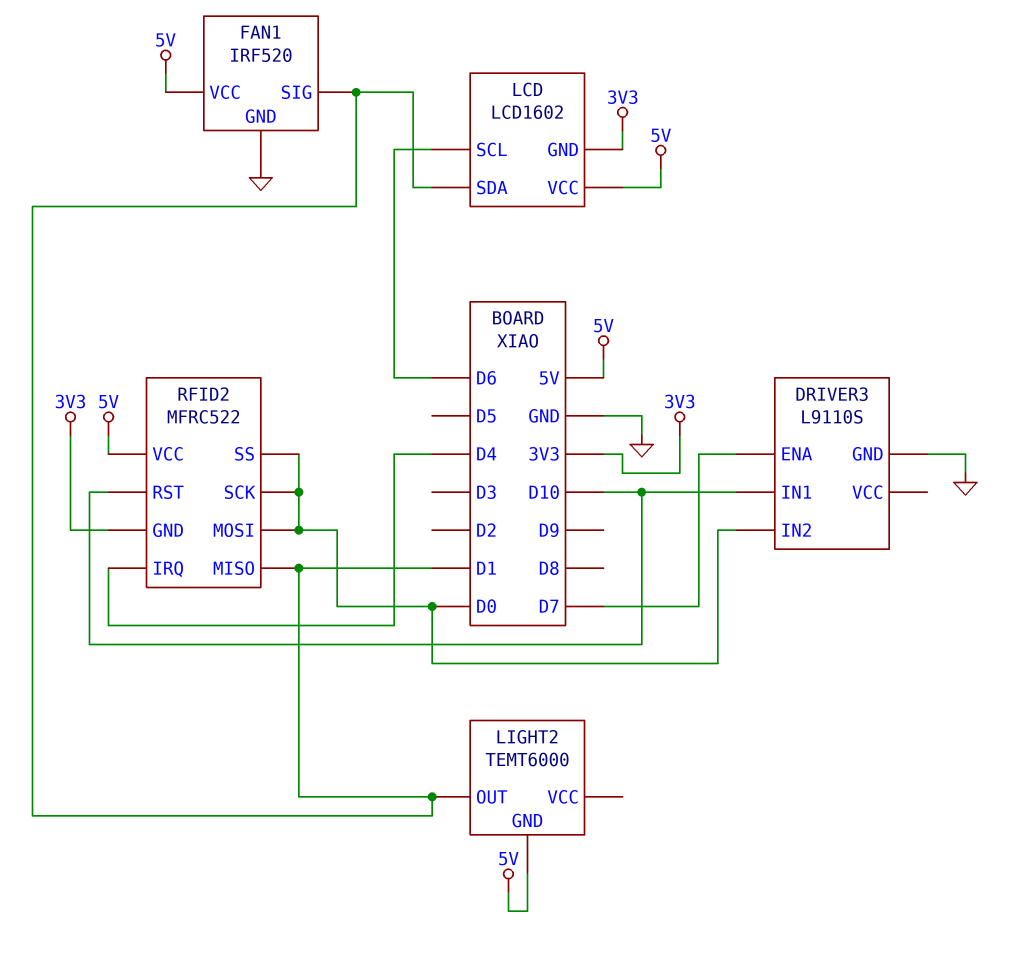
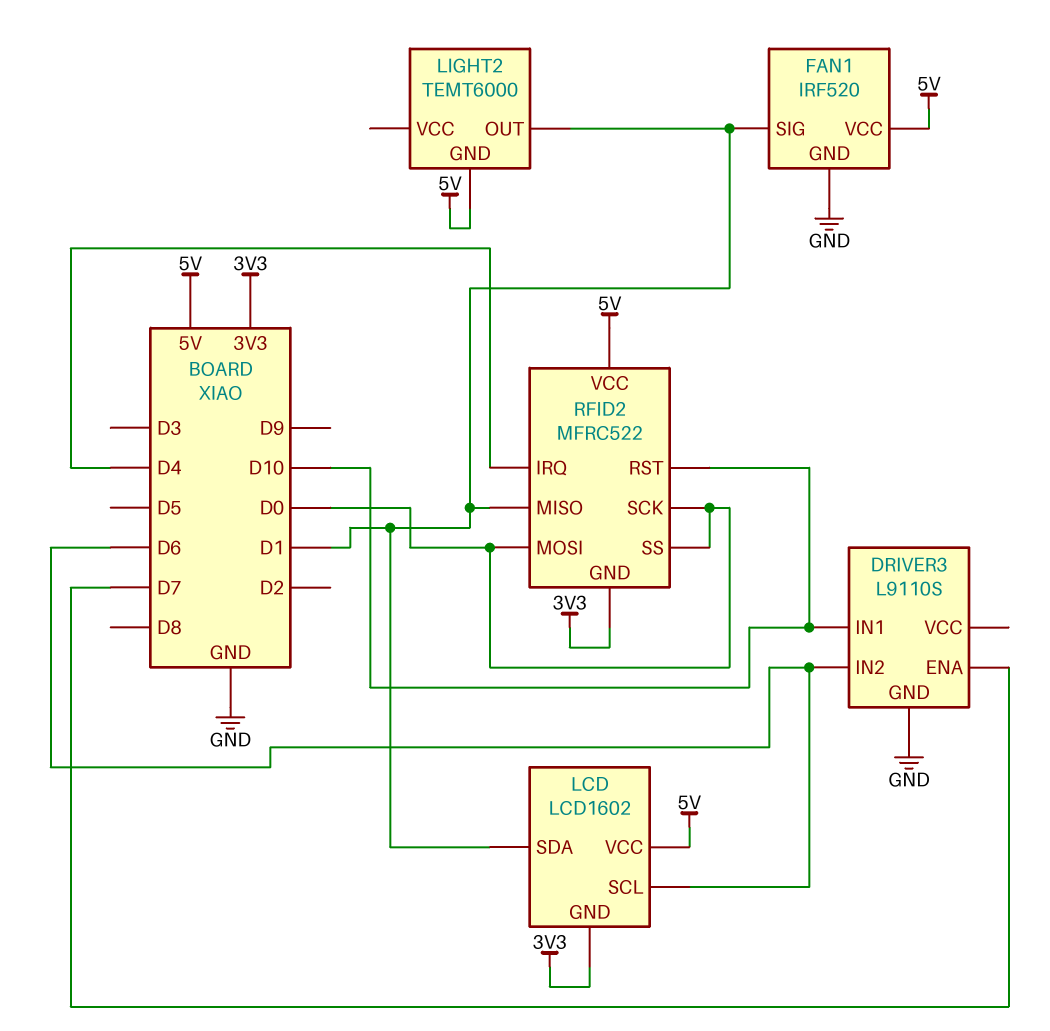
DRIVER3 pin IN2: D0 -> D6

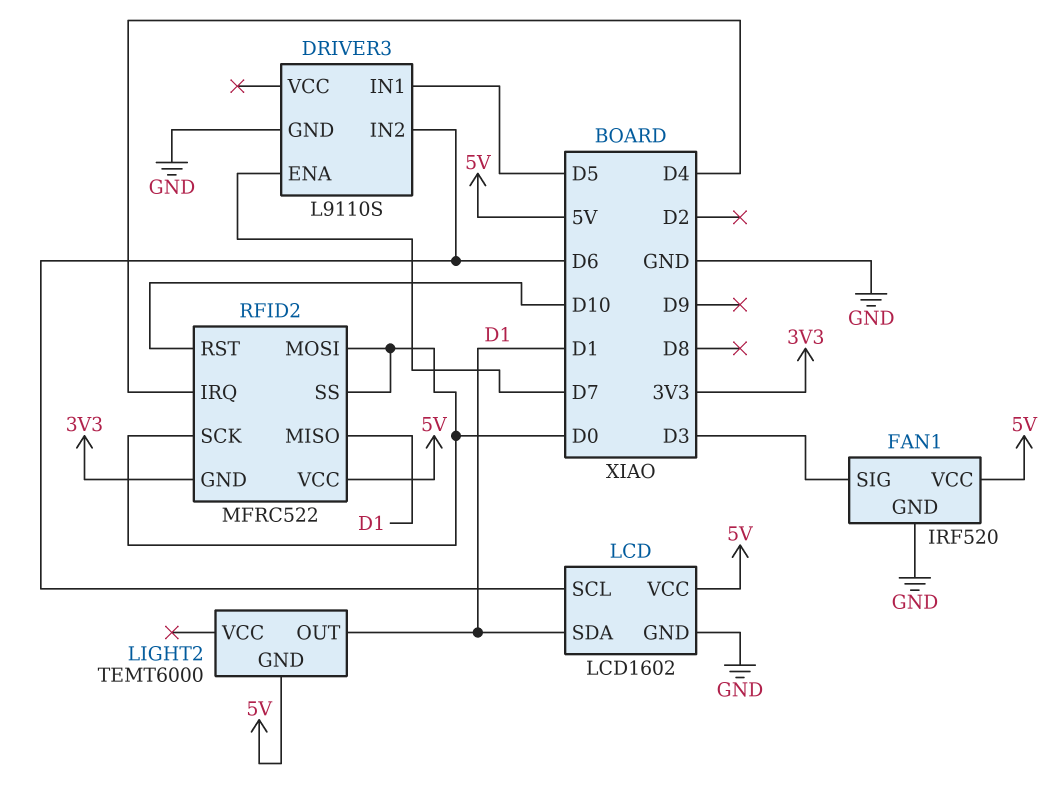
DRIVER3 pin IN1: D10 -> D5
FAN1 pin SIG: D1 -> D3
LCD pin GND: 3V3 -> GND

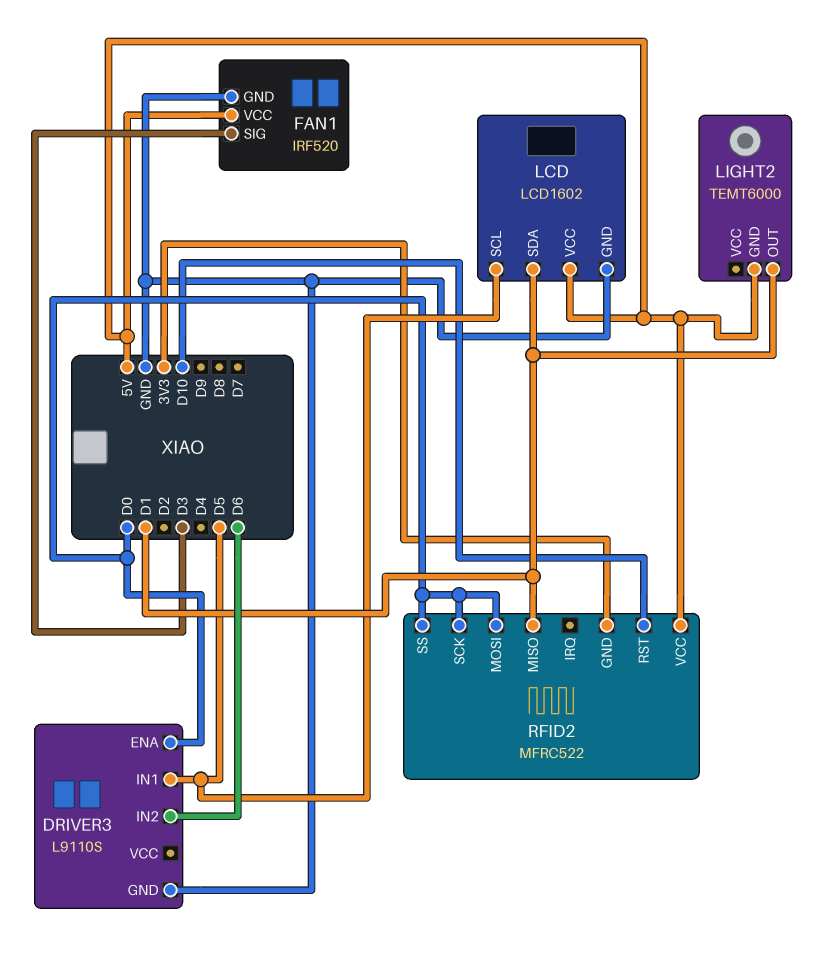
DRIVER3 pin ENA: D7 -> D0
LCD pin SCL: D6 -> D5
RFID2 pin IRQ: D4 -> none

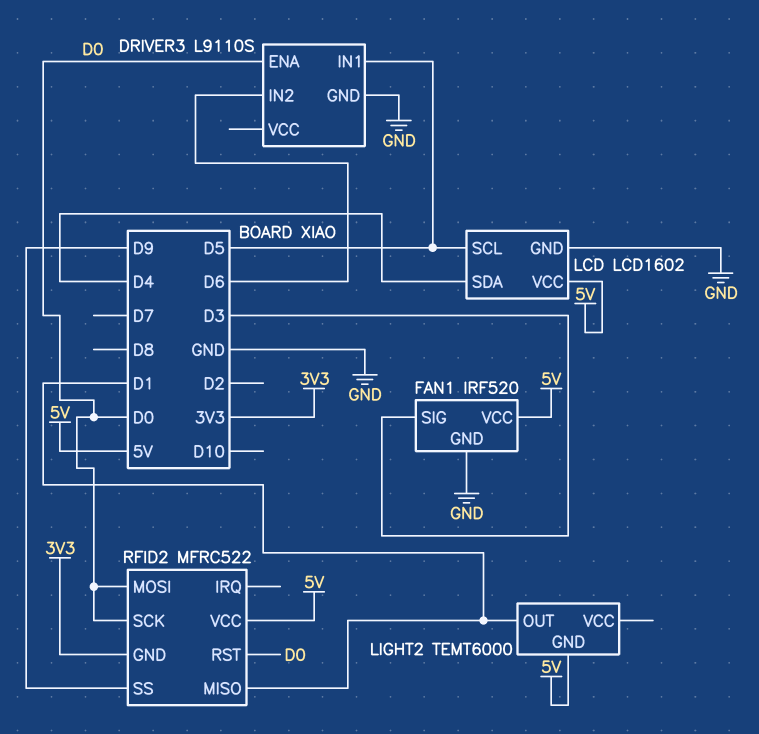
LCD pin SDA: D1 -> D4
RFID2 pin RST: D10 -> D0
RFID2 pin SS: D0 -> D9

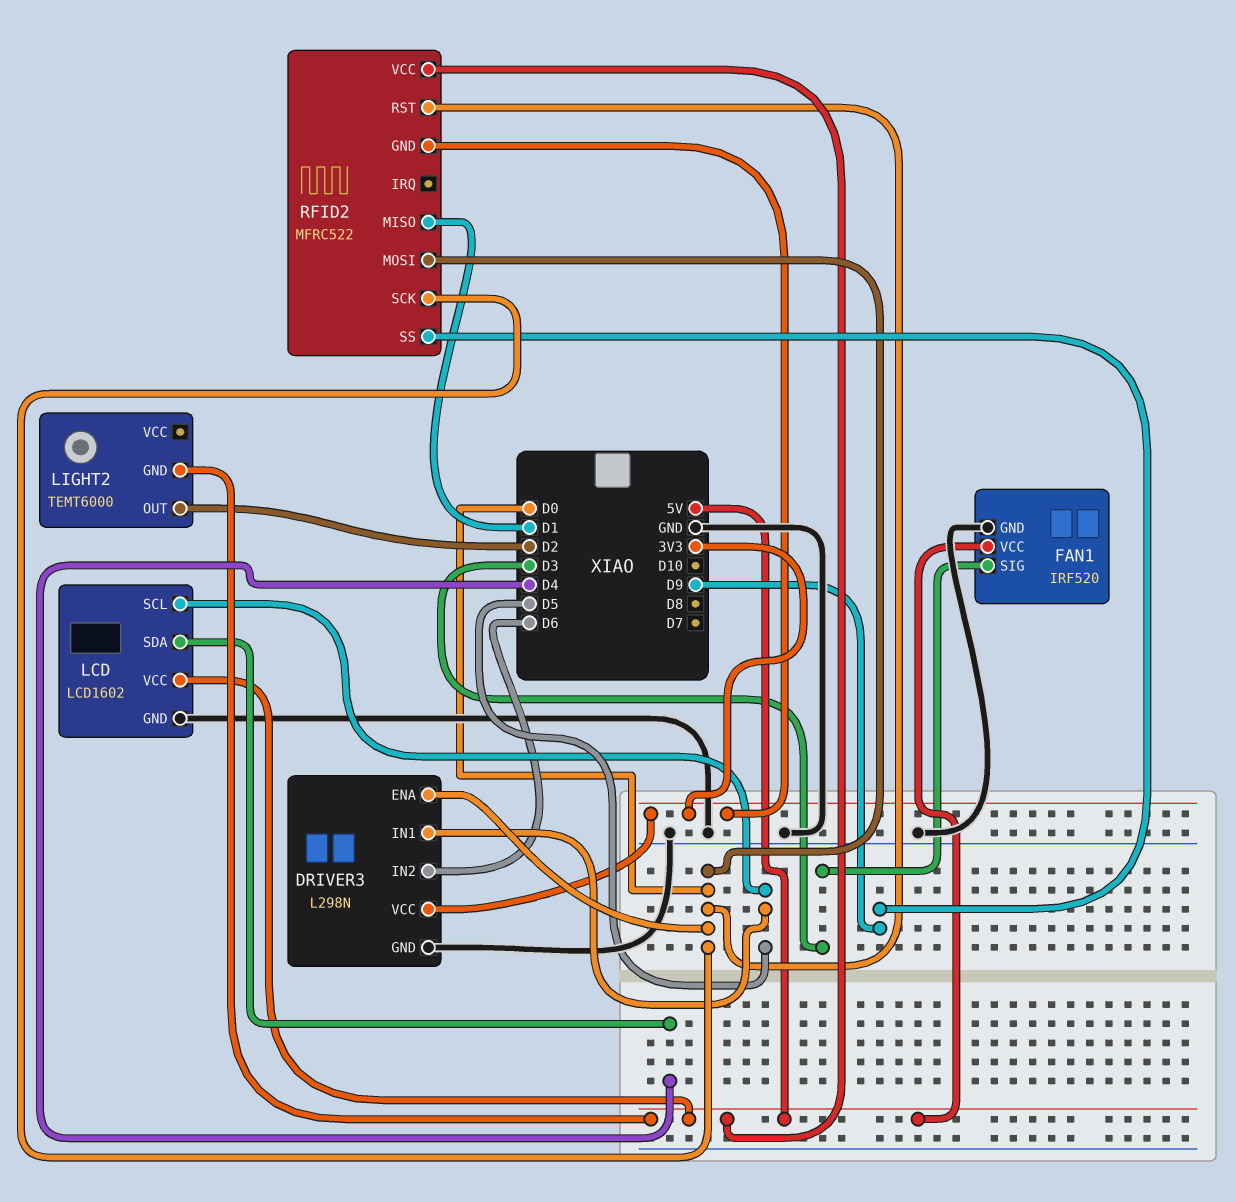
DRIVER3: L9110S -> L298N
DRIVER3 pin VCC: none -> 3V3
LIGHT2 pin OUT: D1 -> D2

